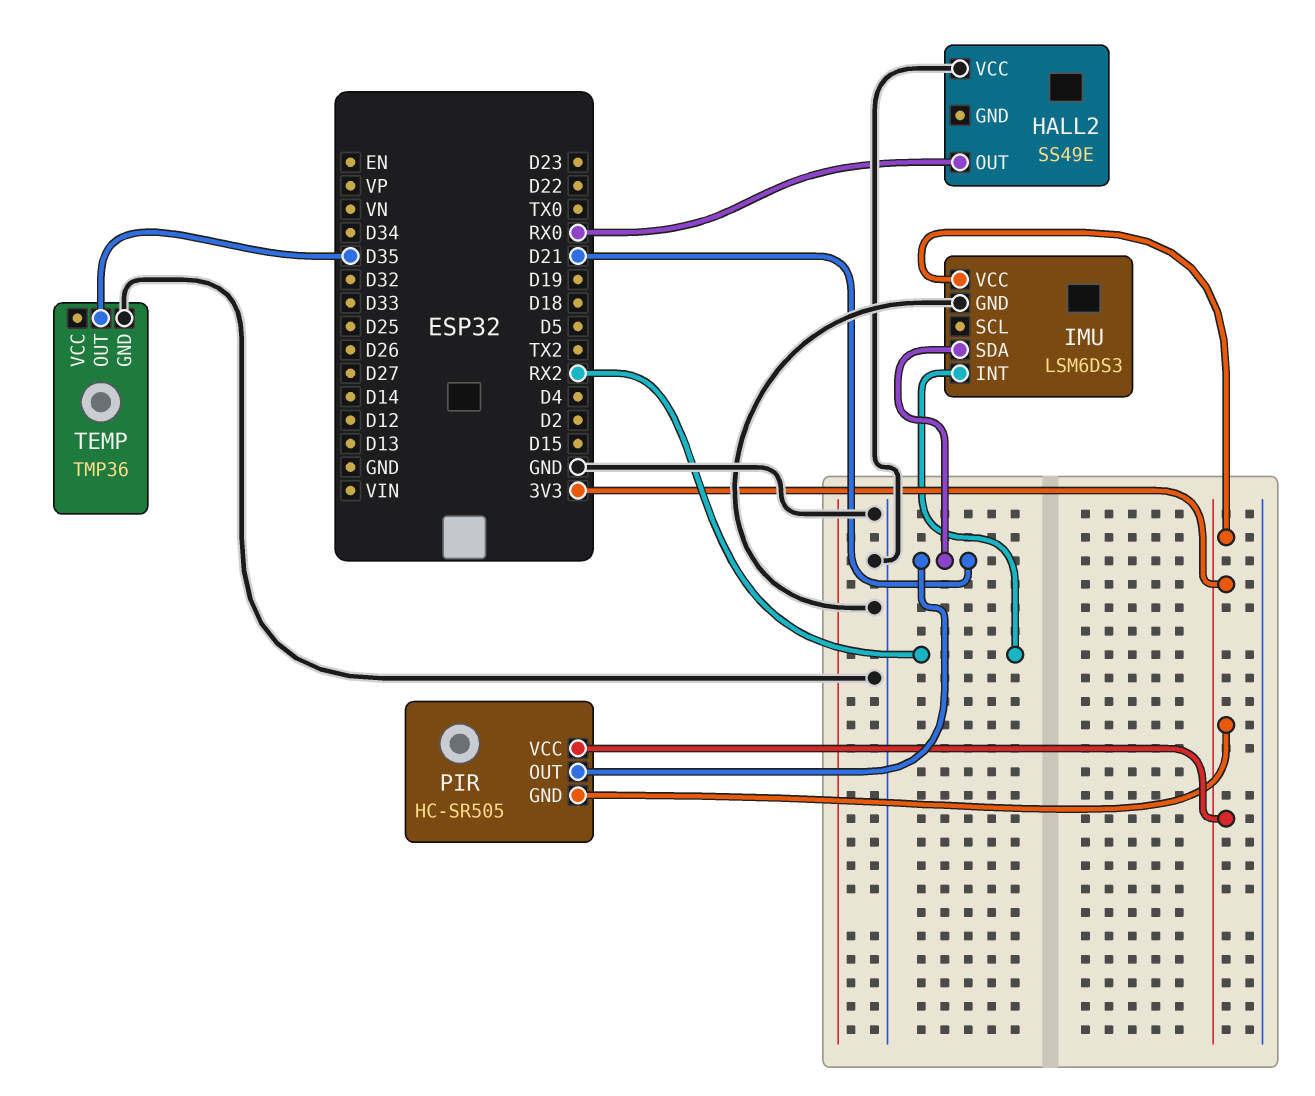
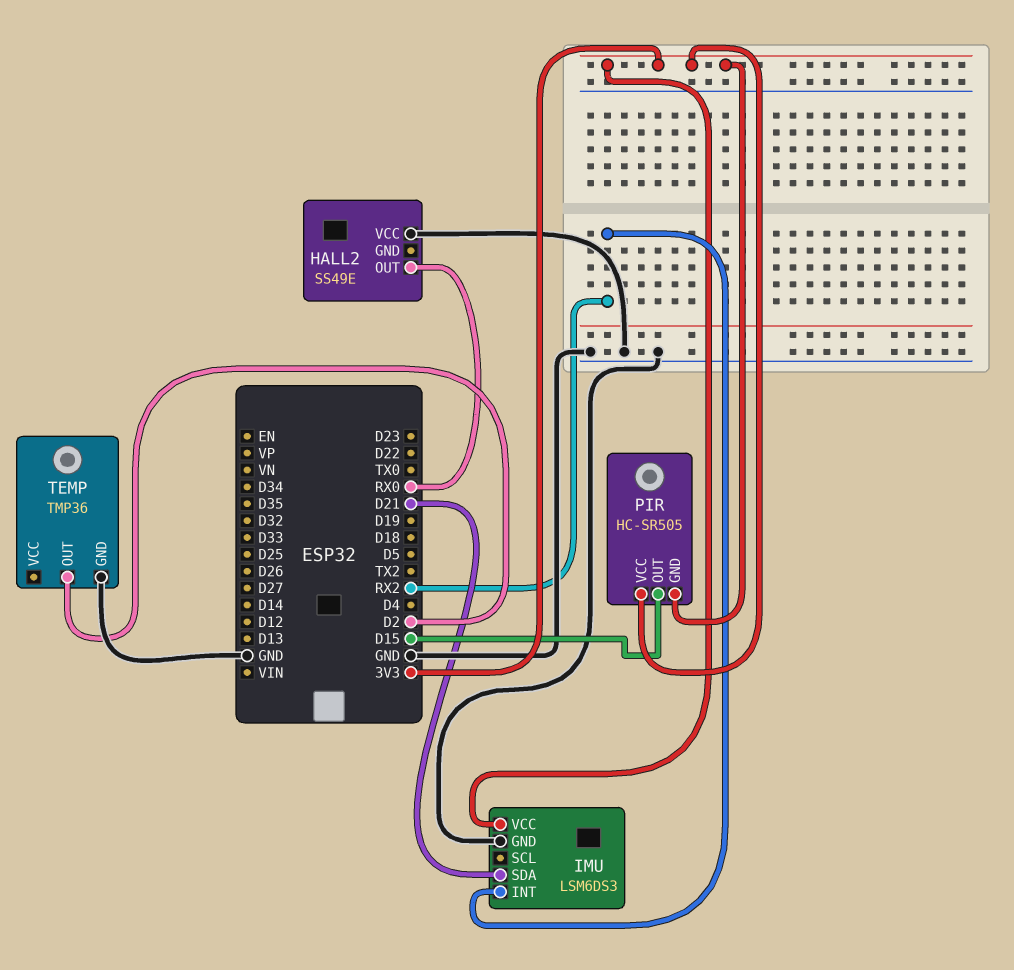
PIR pin OUT: D21 -> D15
TEMP pin OUT: D35 -> D2

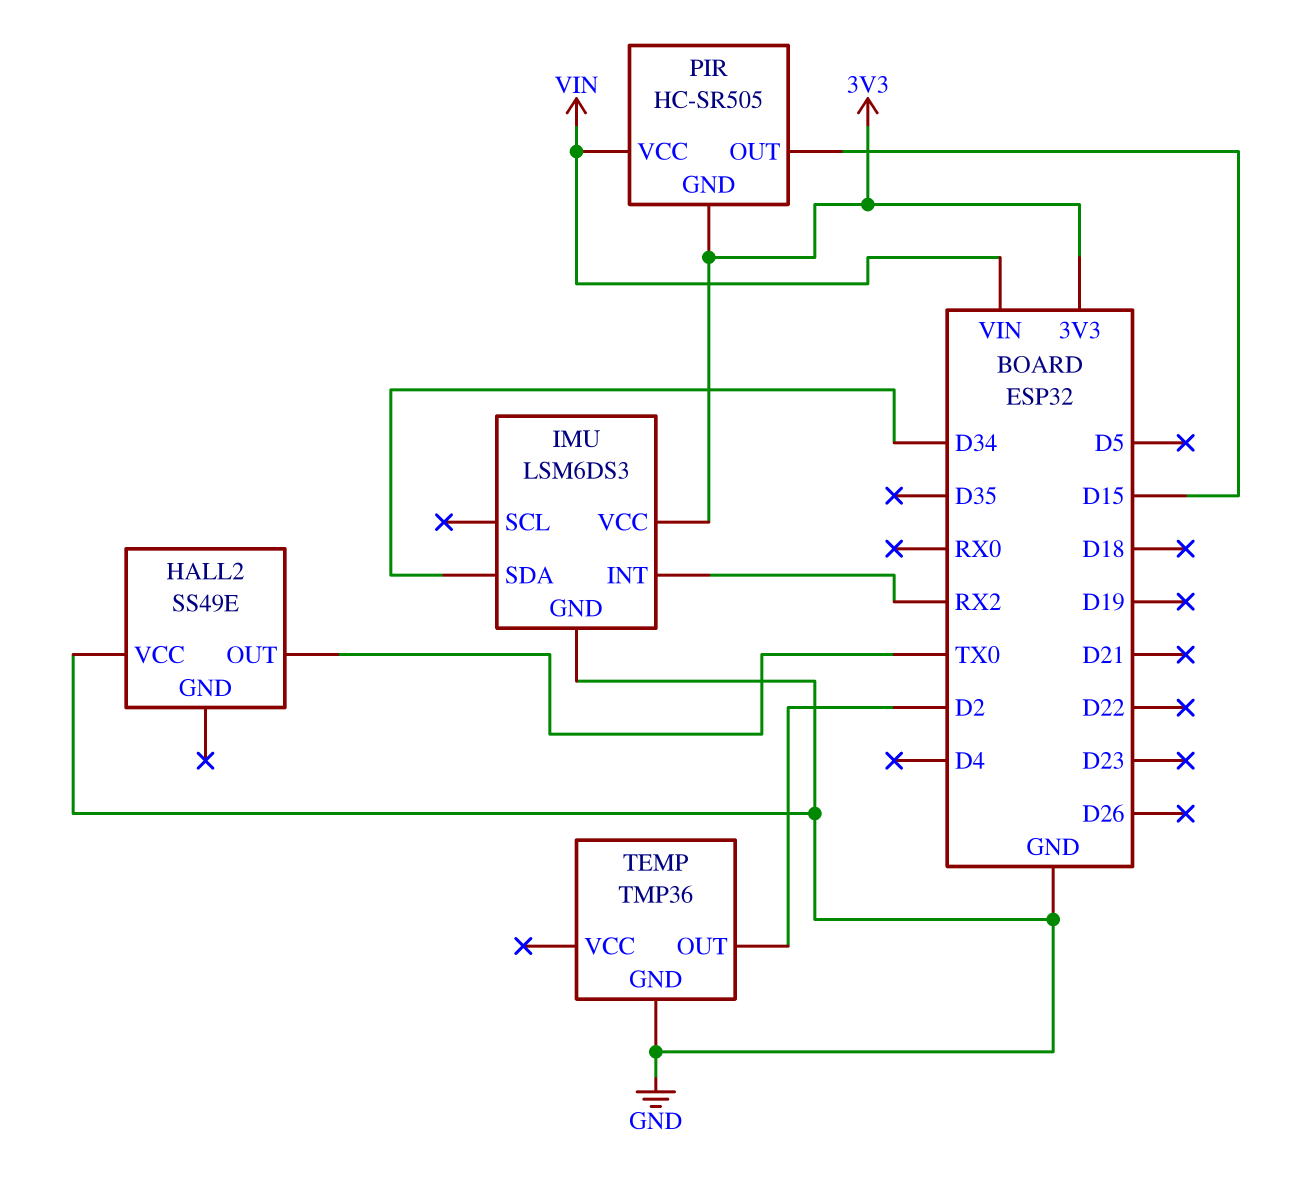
HALL2 pin OUT: RX0 -> TX0
IMU pin SDA: D21 -> D34
PIR pin VCC: 3V3 -> VIN

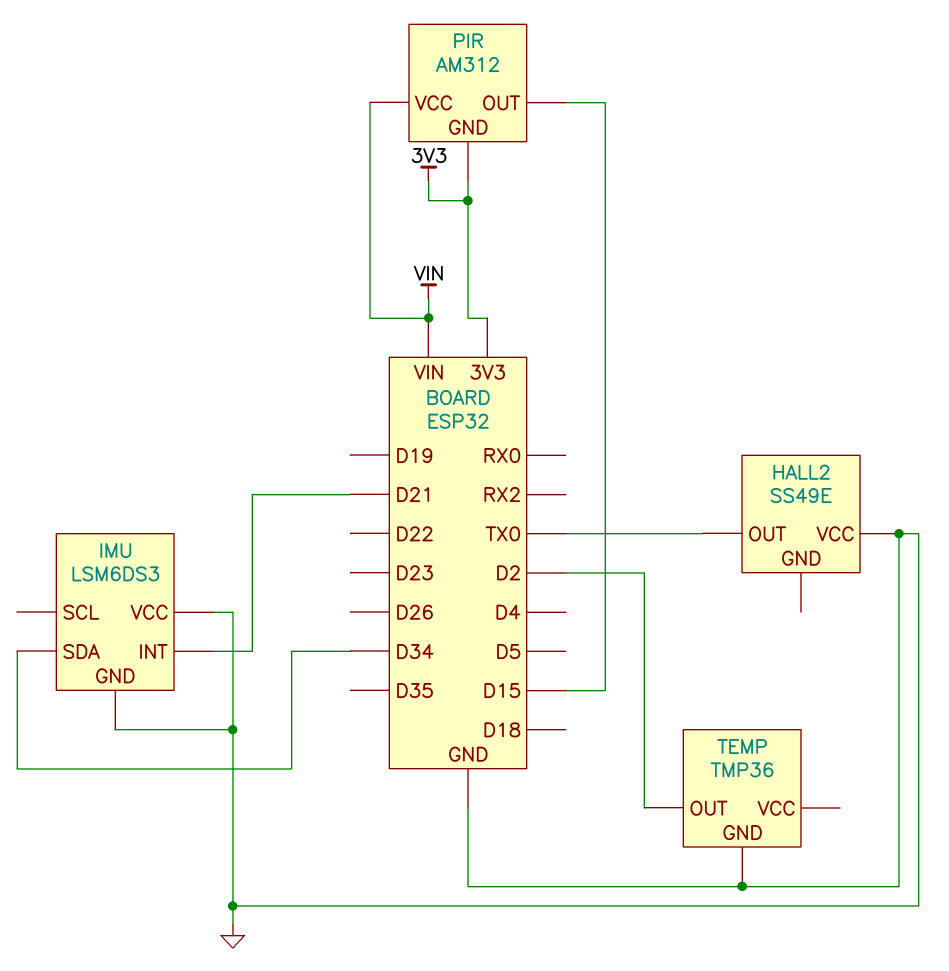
IMU pin INT: RX2 -> D21
IMU pin VCC: 3V3 -> GND
PIR: HC-SR505 -> AM312

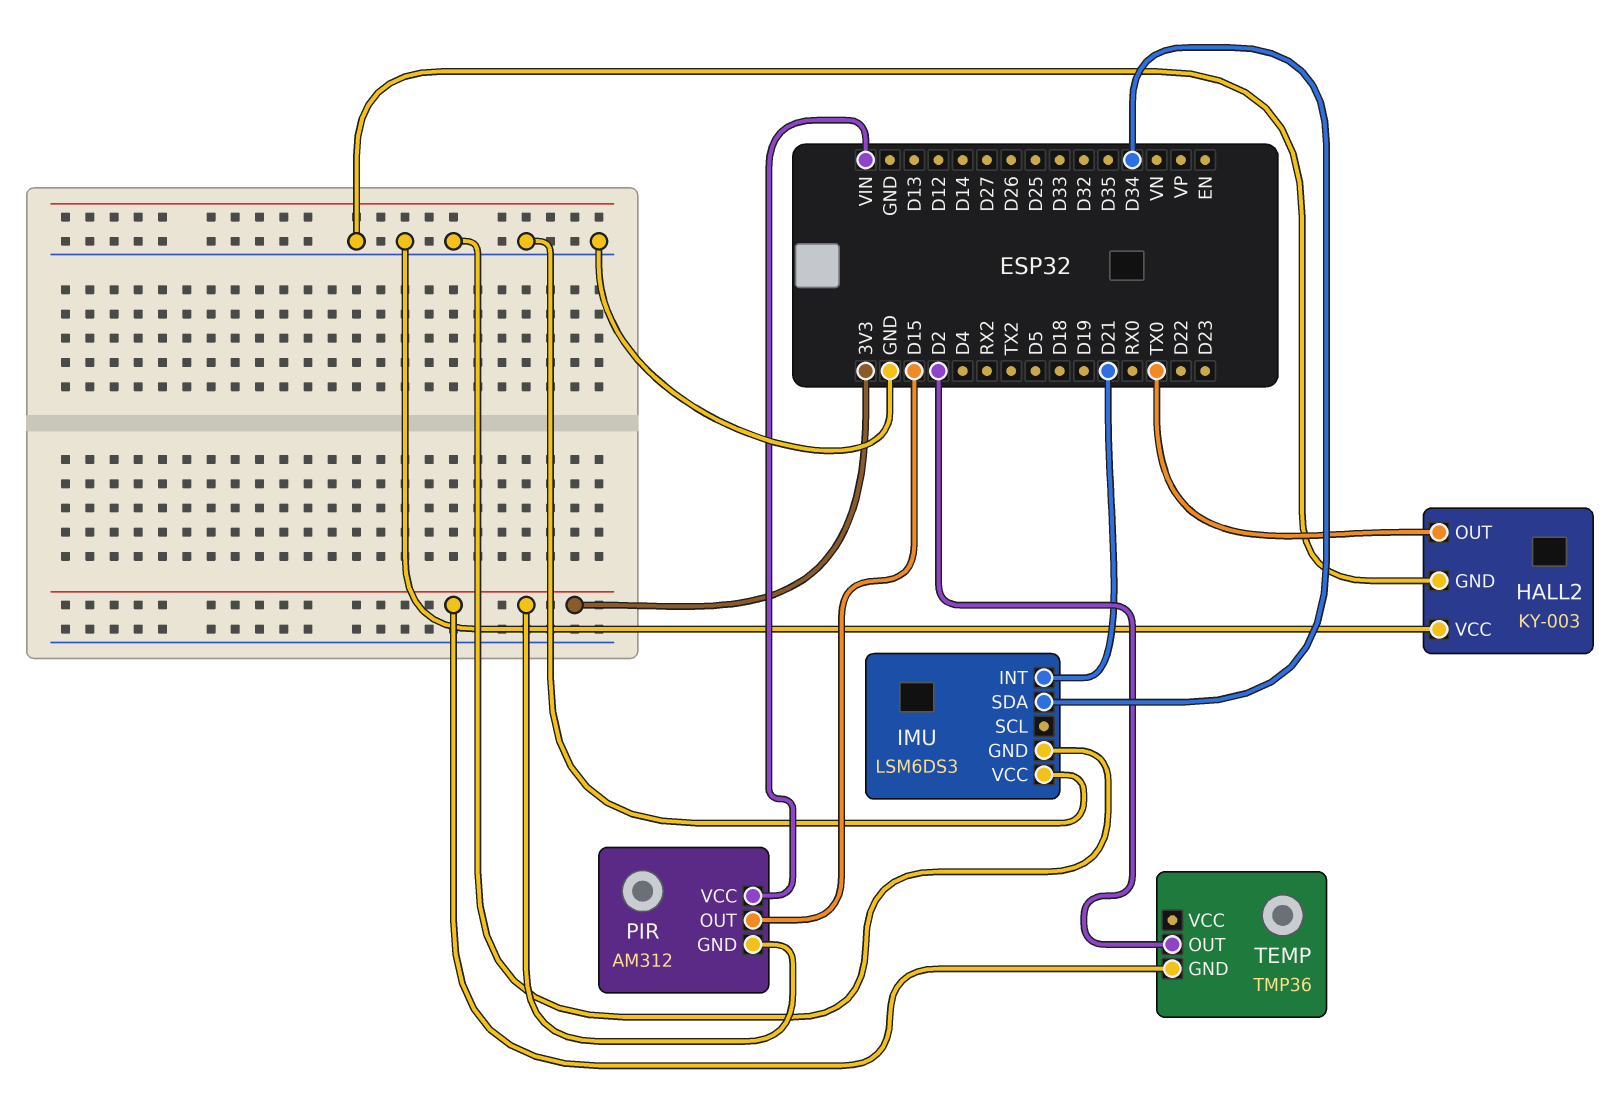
HALL2: SS49E -> KY-003
HALL2 pin GND: none -> GND
TEMP pin GND: GND -> 3V3

